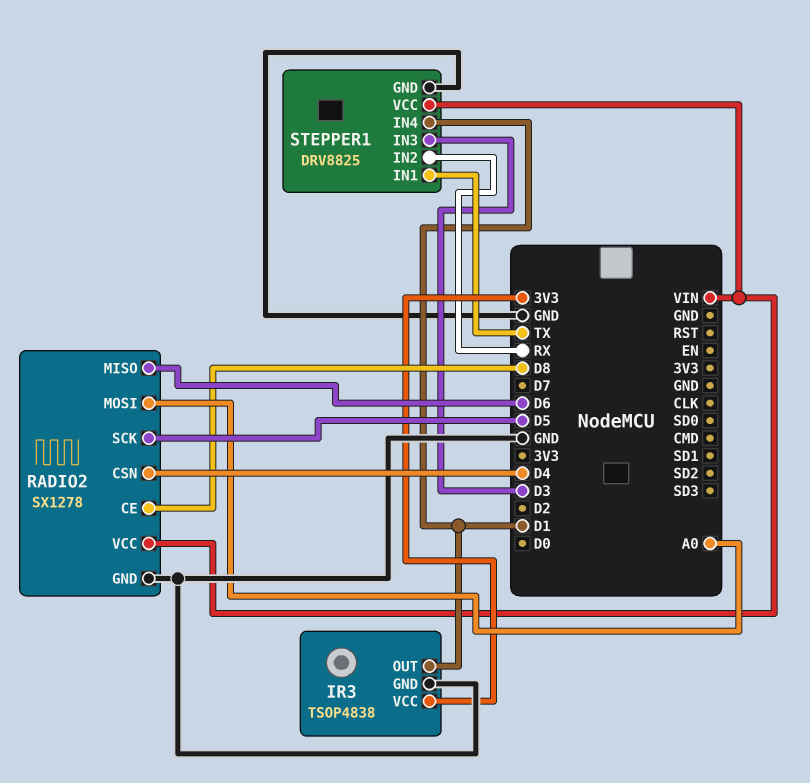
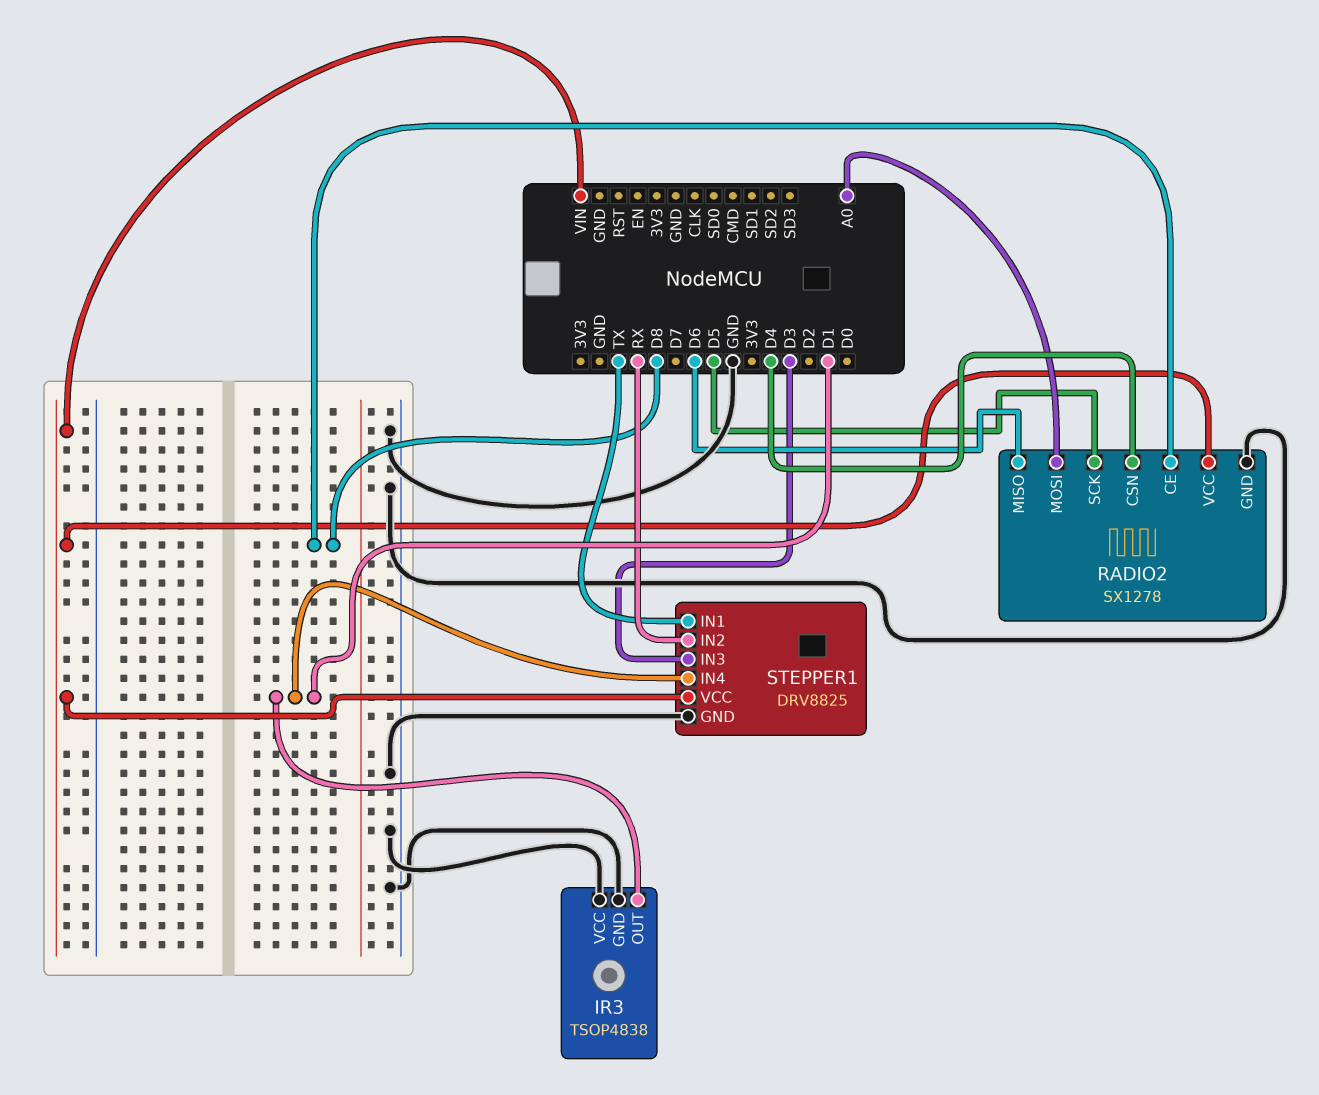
IR3 pin VCC: 3V3 -> GND

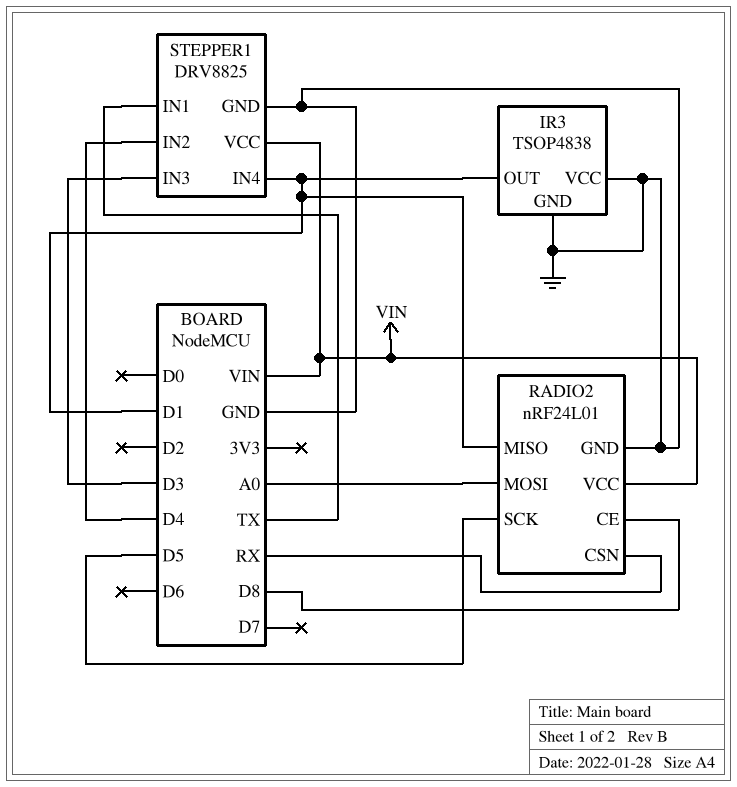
RADIO2: SX1278 -> nRF24L01
RADIO2 pin CSN: D4 -> RX
RADIO2 pin MISO: D6 -> D1
STEPPER1 pin IN2: RX -> D4

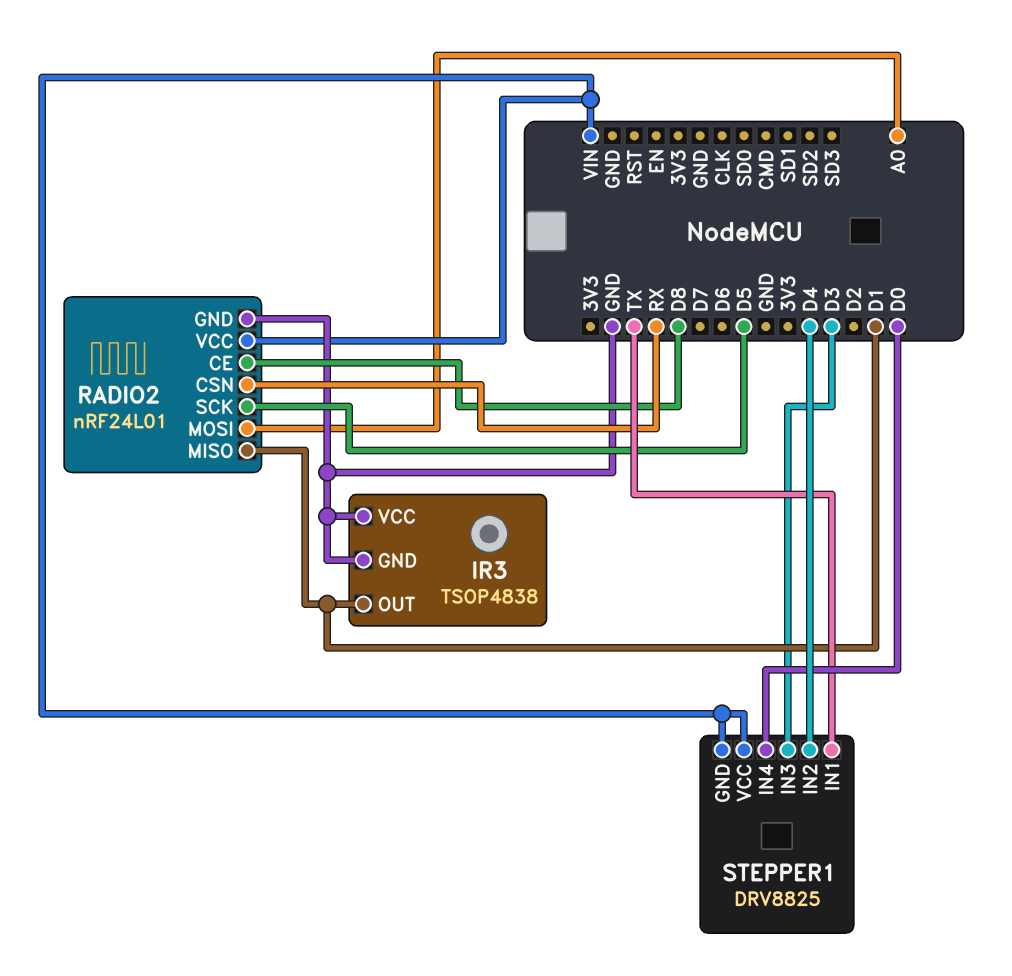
STEPPER1 pin GND: GND -> VIN
STEPPER1 pin IN4: D1 -> D0

